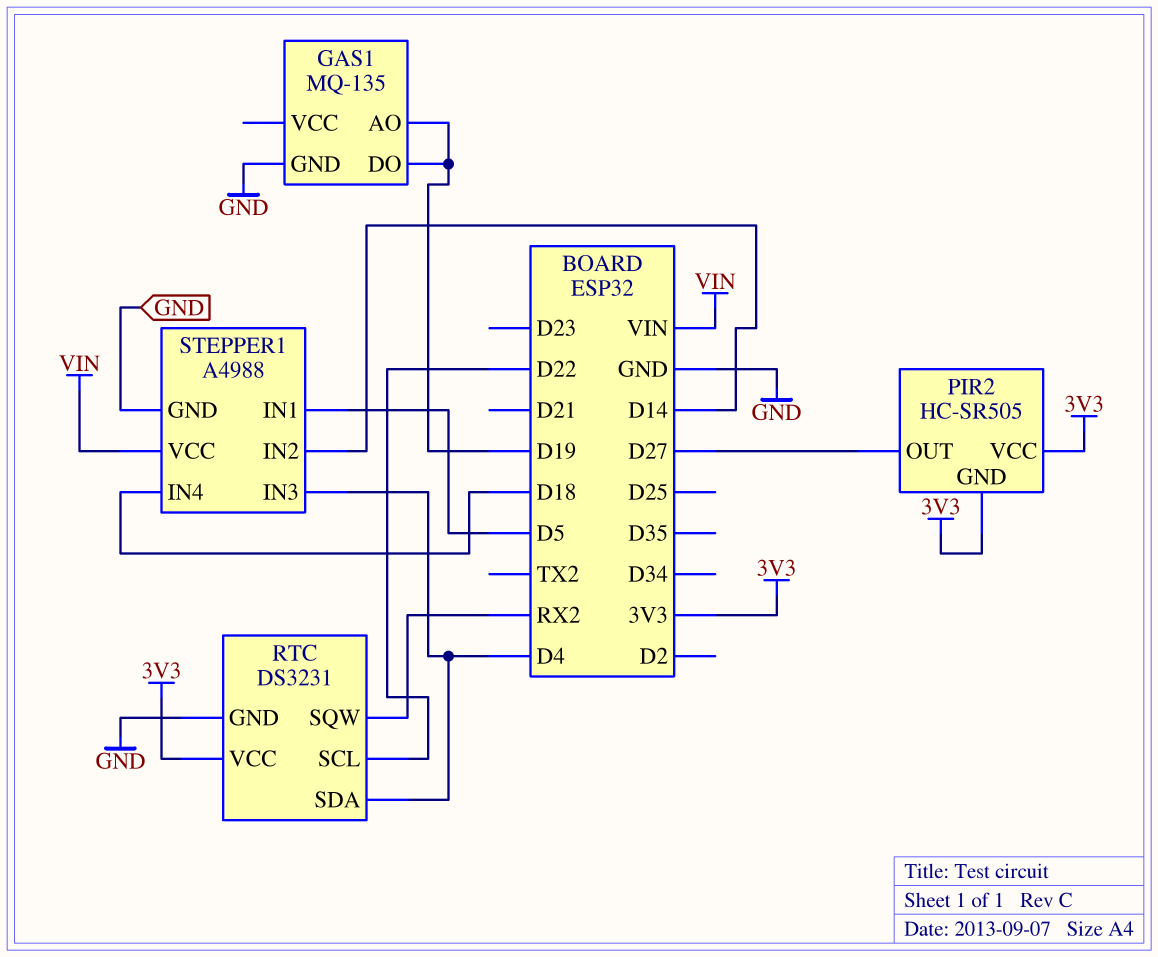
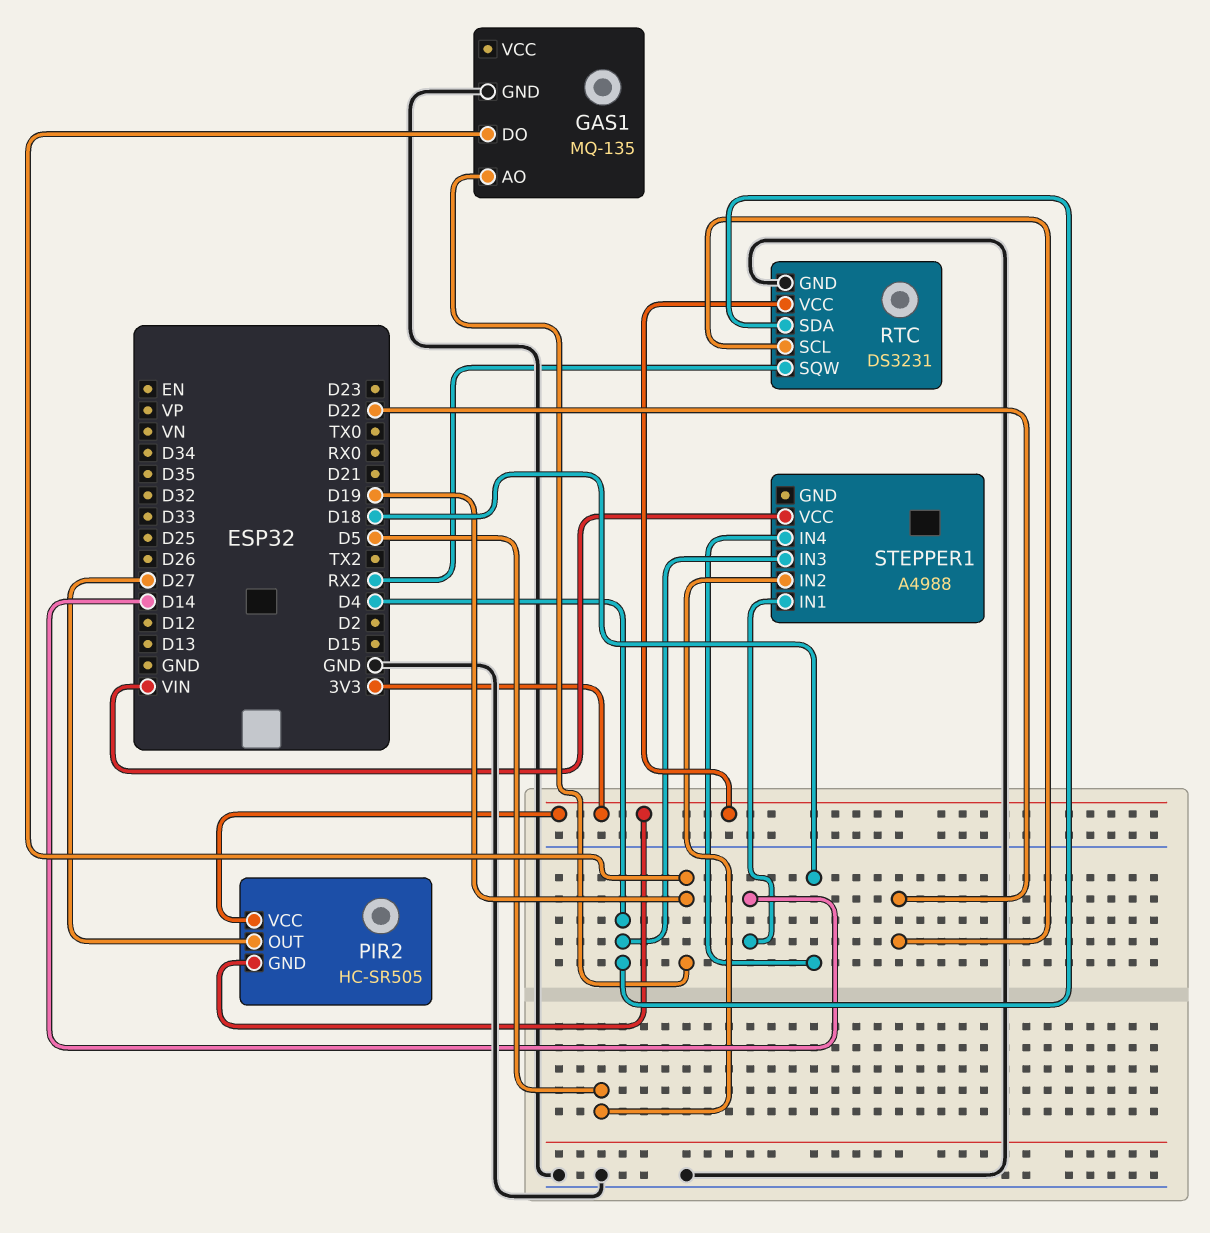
STEPPER1 pin GND: GND -> none
STEPPER1 pin IN1: D5 -> D14
STEPPER1 pin IN2: D14 -> D5

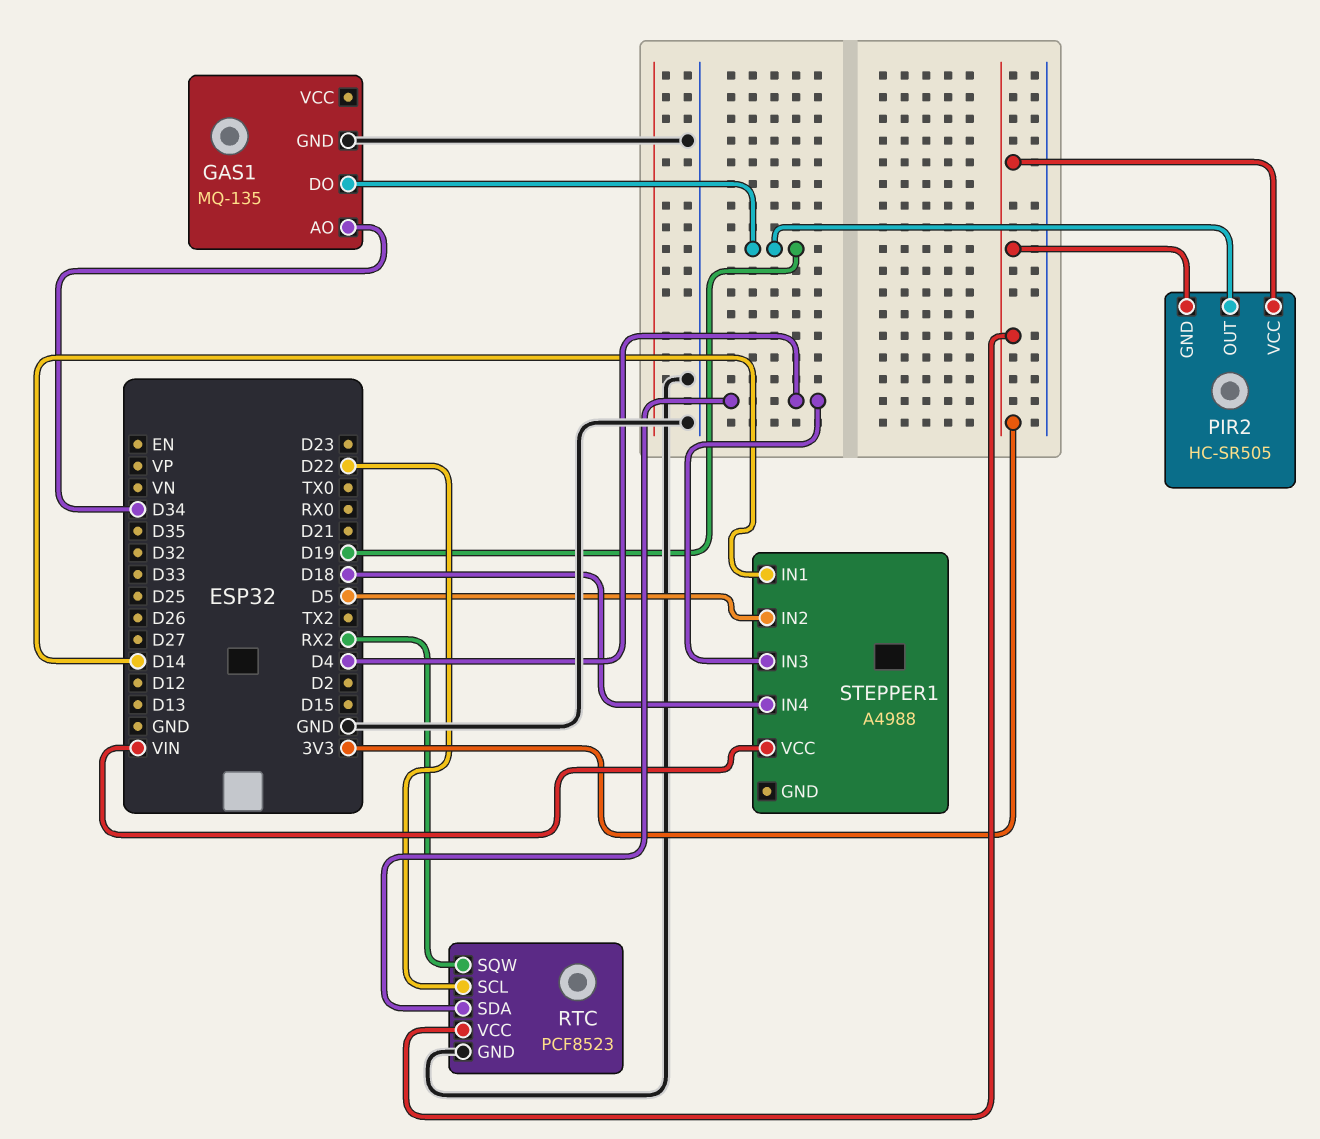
GAS1 pin AO: D19 -> D34
PIR2 pin OUT: D27 -> D19
RTC: DS3231 -> PCF8523

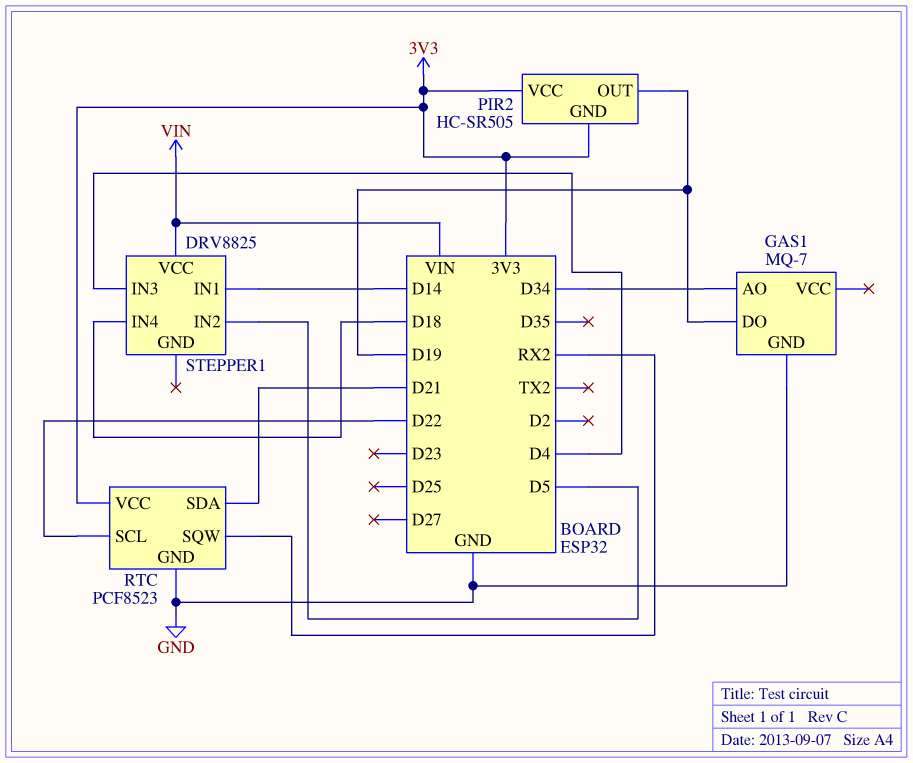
GAS1: MQ-135 -> MQ-7
RTC pin SDA: D4 -> D21
STEPPER1: A4988 -> DRV8825

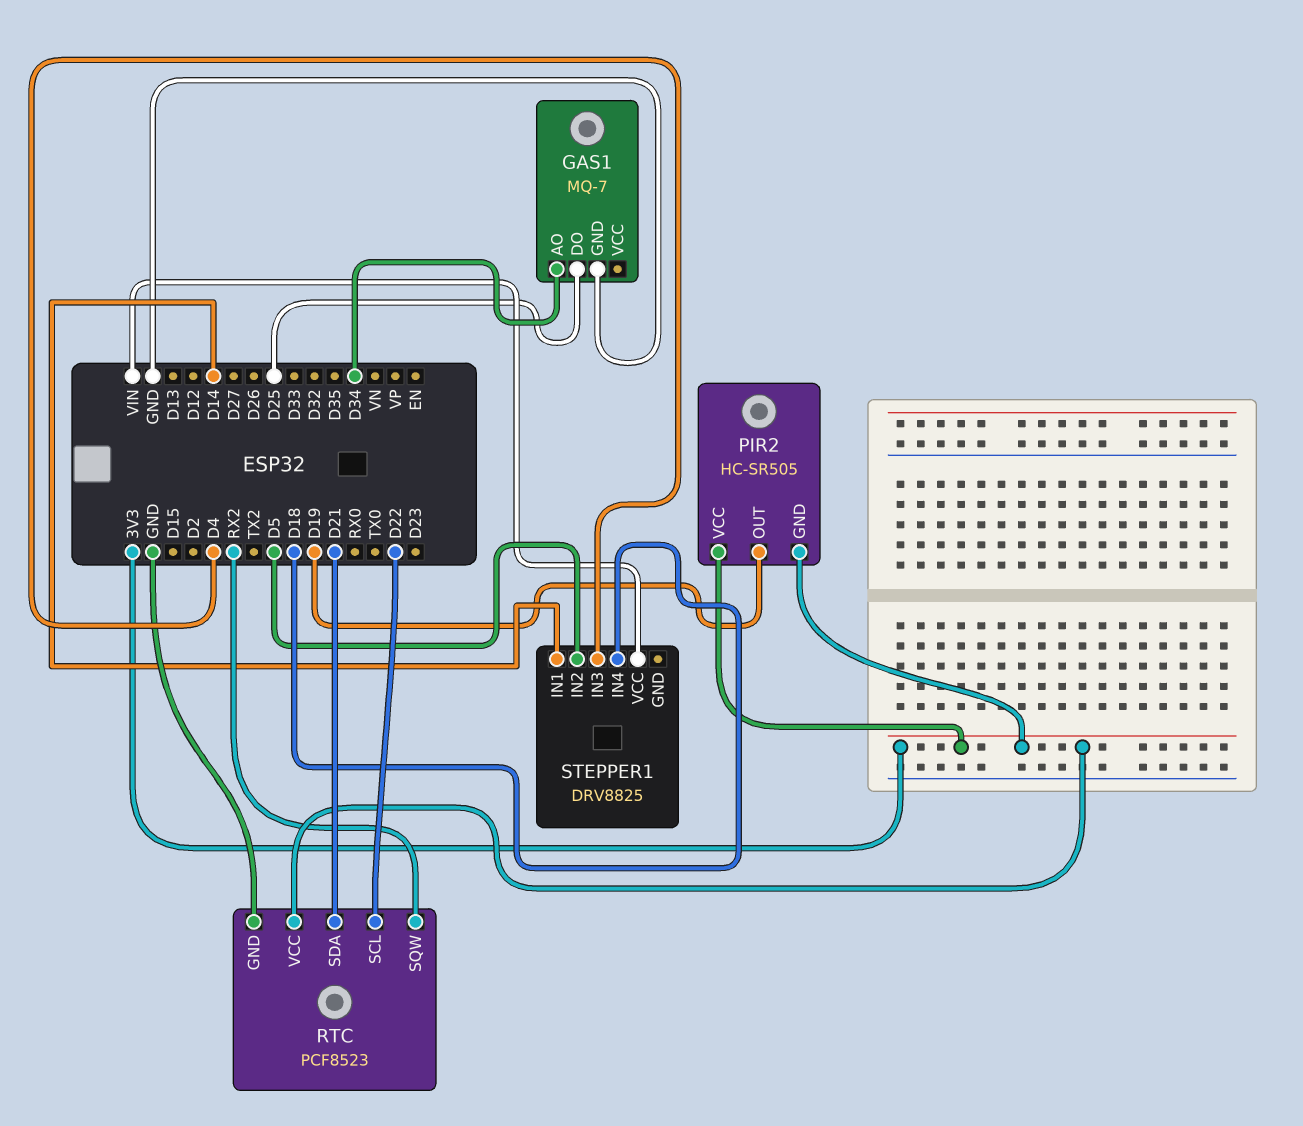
GAS1 pin DO: D19 -> D25

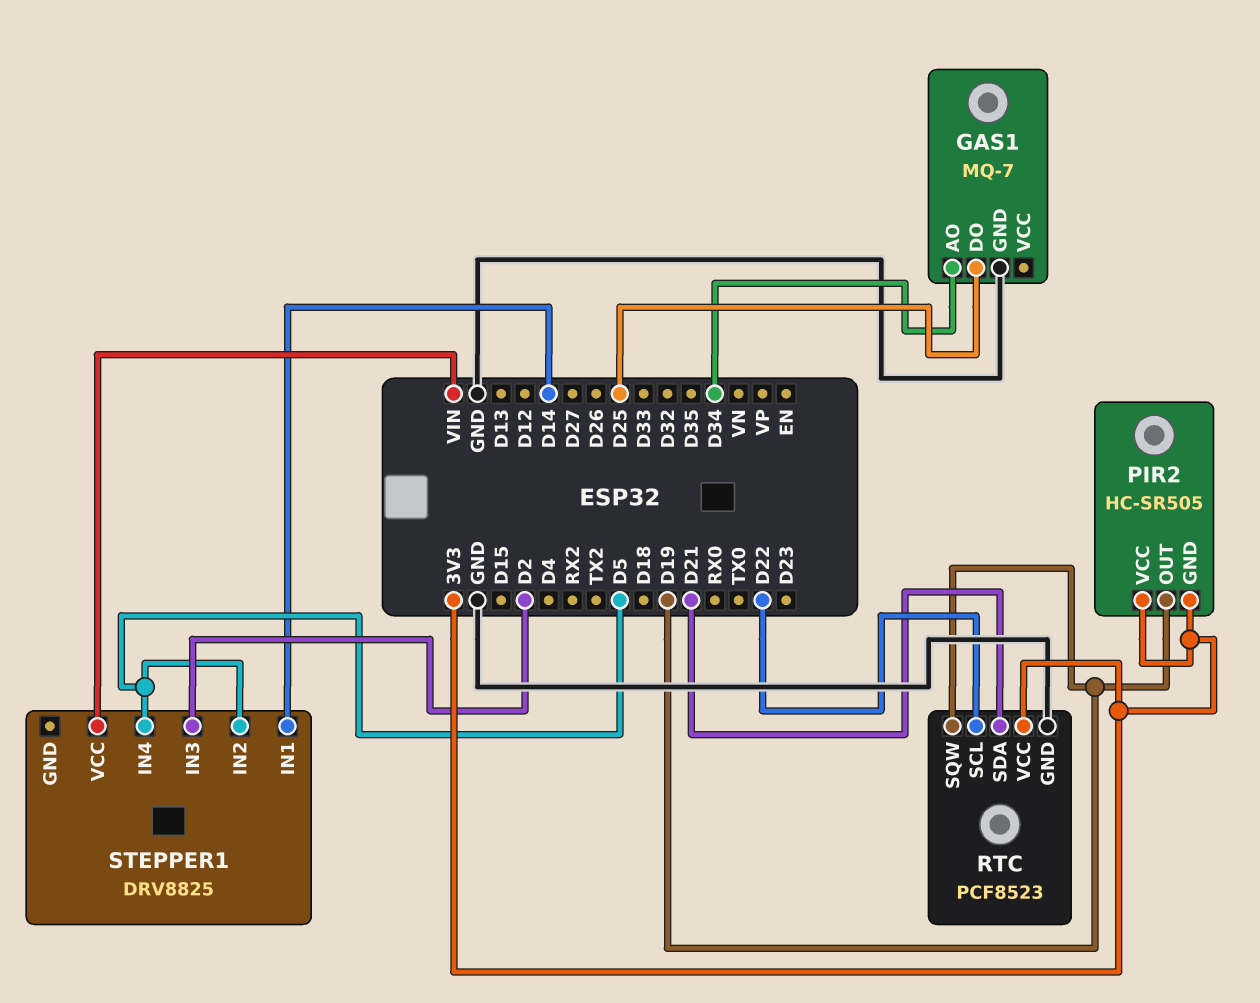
RTC pin SQW: RX2 -> D19
STEPPER1 pin IN3: D4 -> D2
STEPPER1 pin IN4: D18 -> D5

